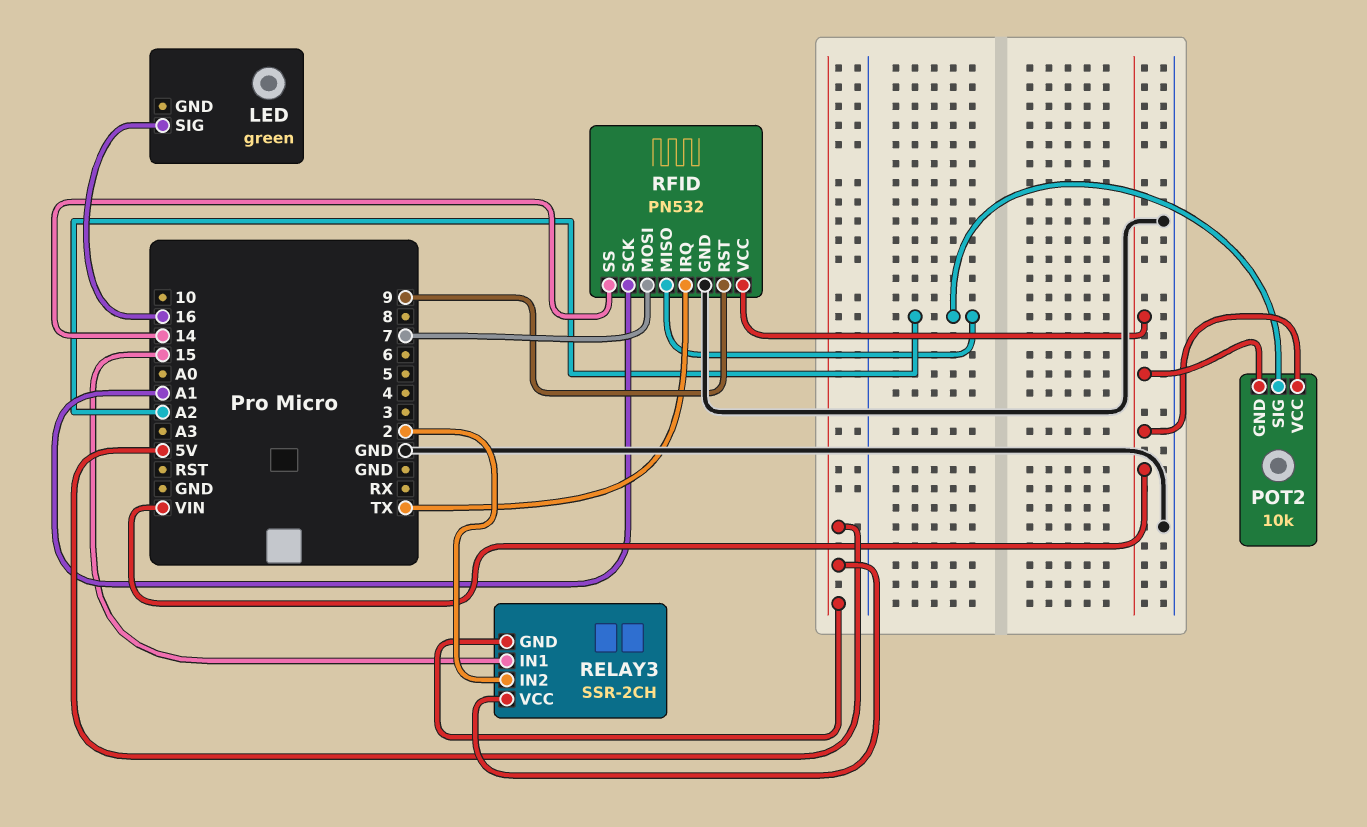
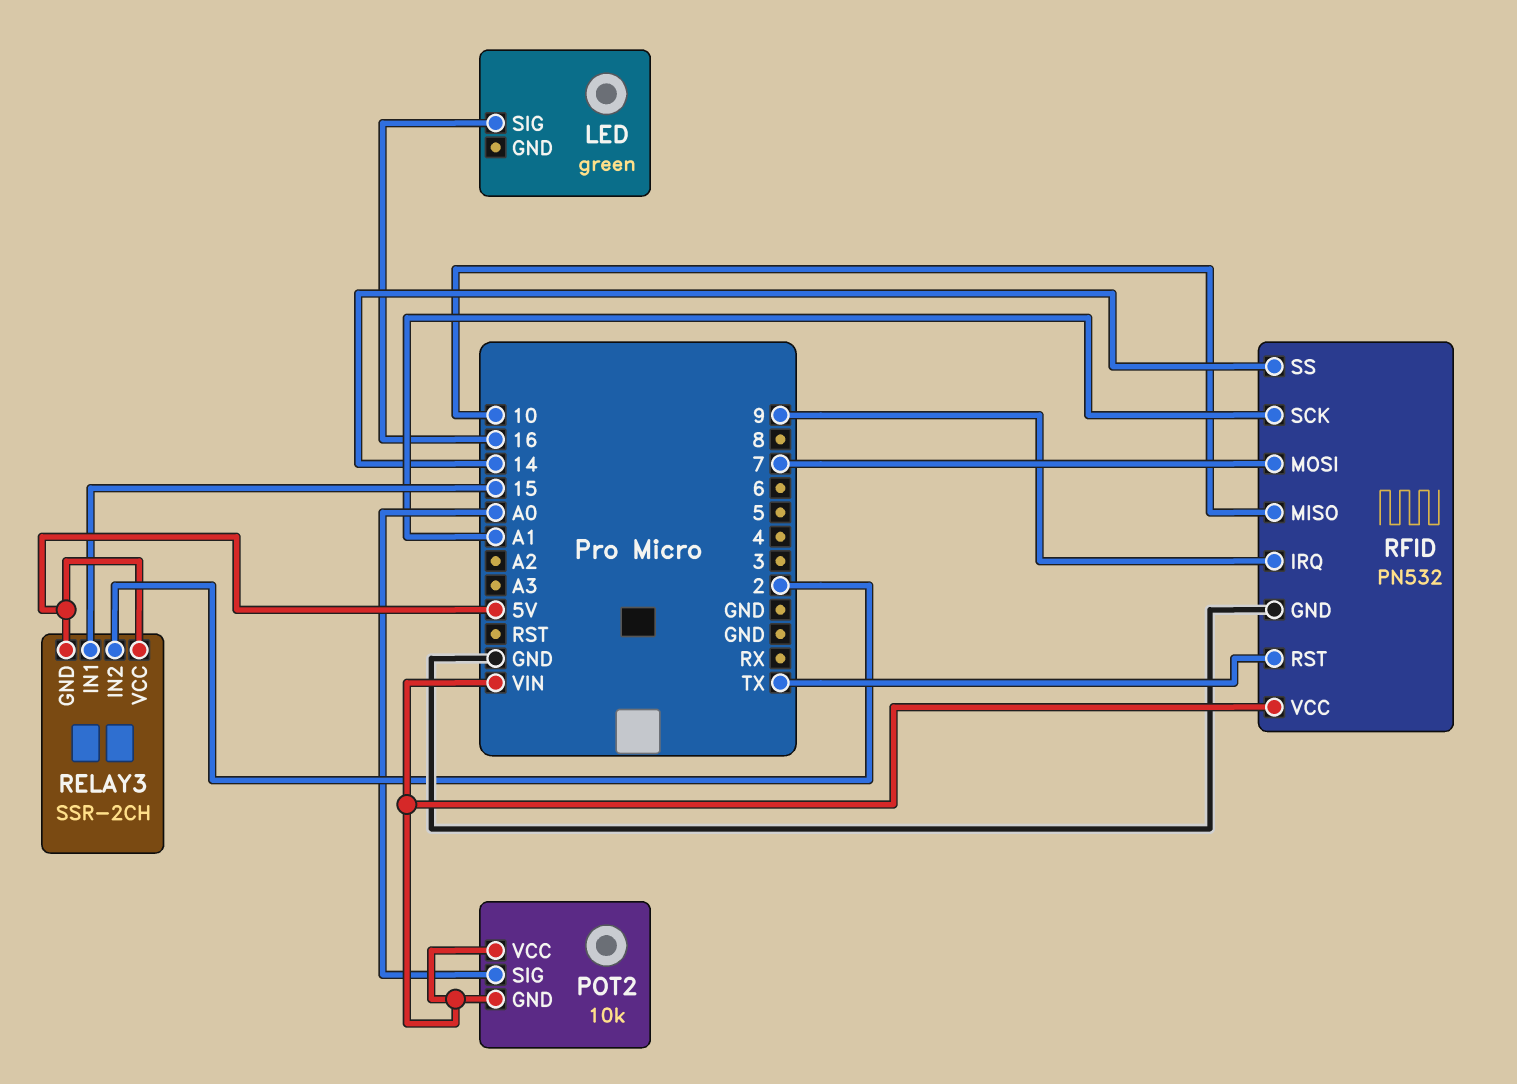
POT2 pin SIG: A2 -> A0
RFID pin IRQ: TX -> 9
RFID pin MISO: A2 -> 10
RFID pin RST: 9 -> TX

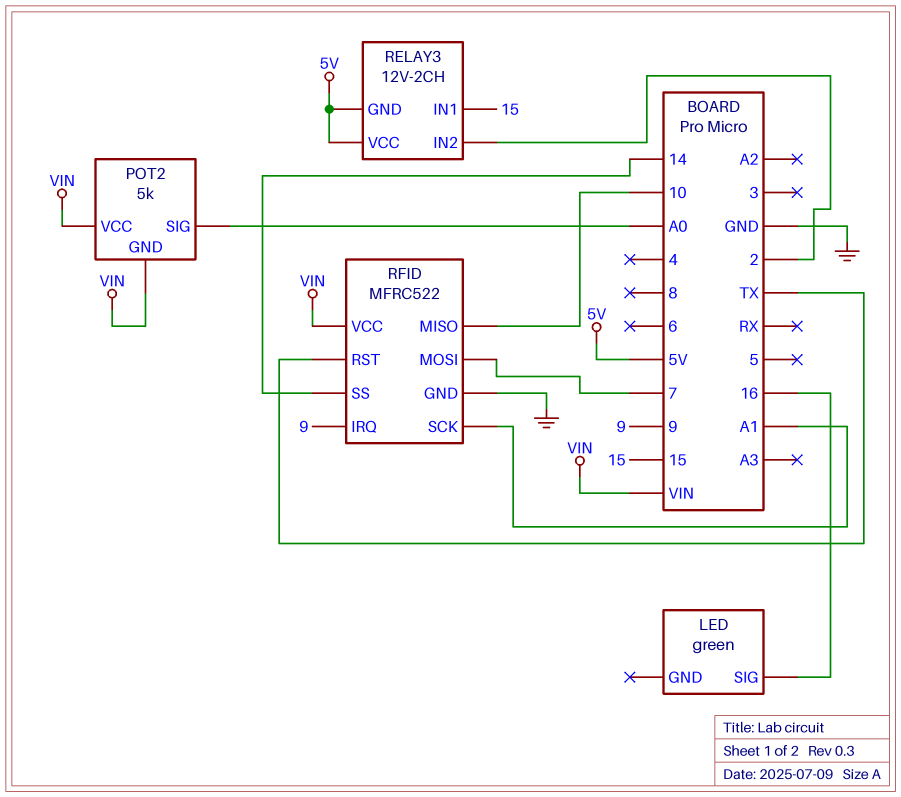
POT2: 10k -> 5k
RELAY3: SSR-2CH -> 12V-2CH
RFID: PN532 -> MFRC522

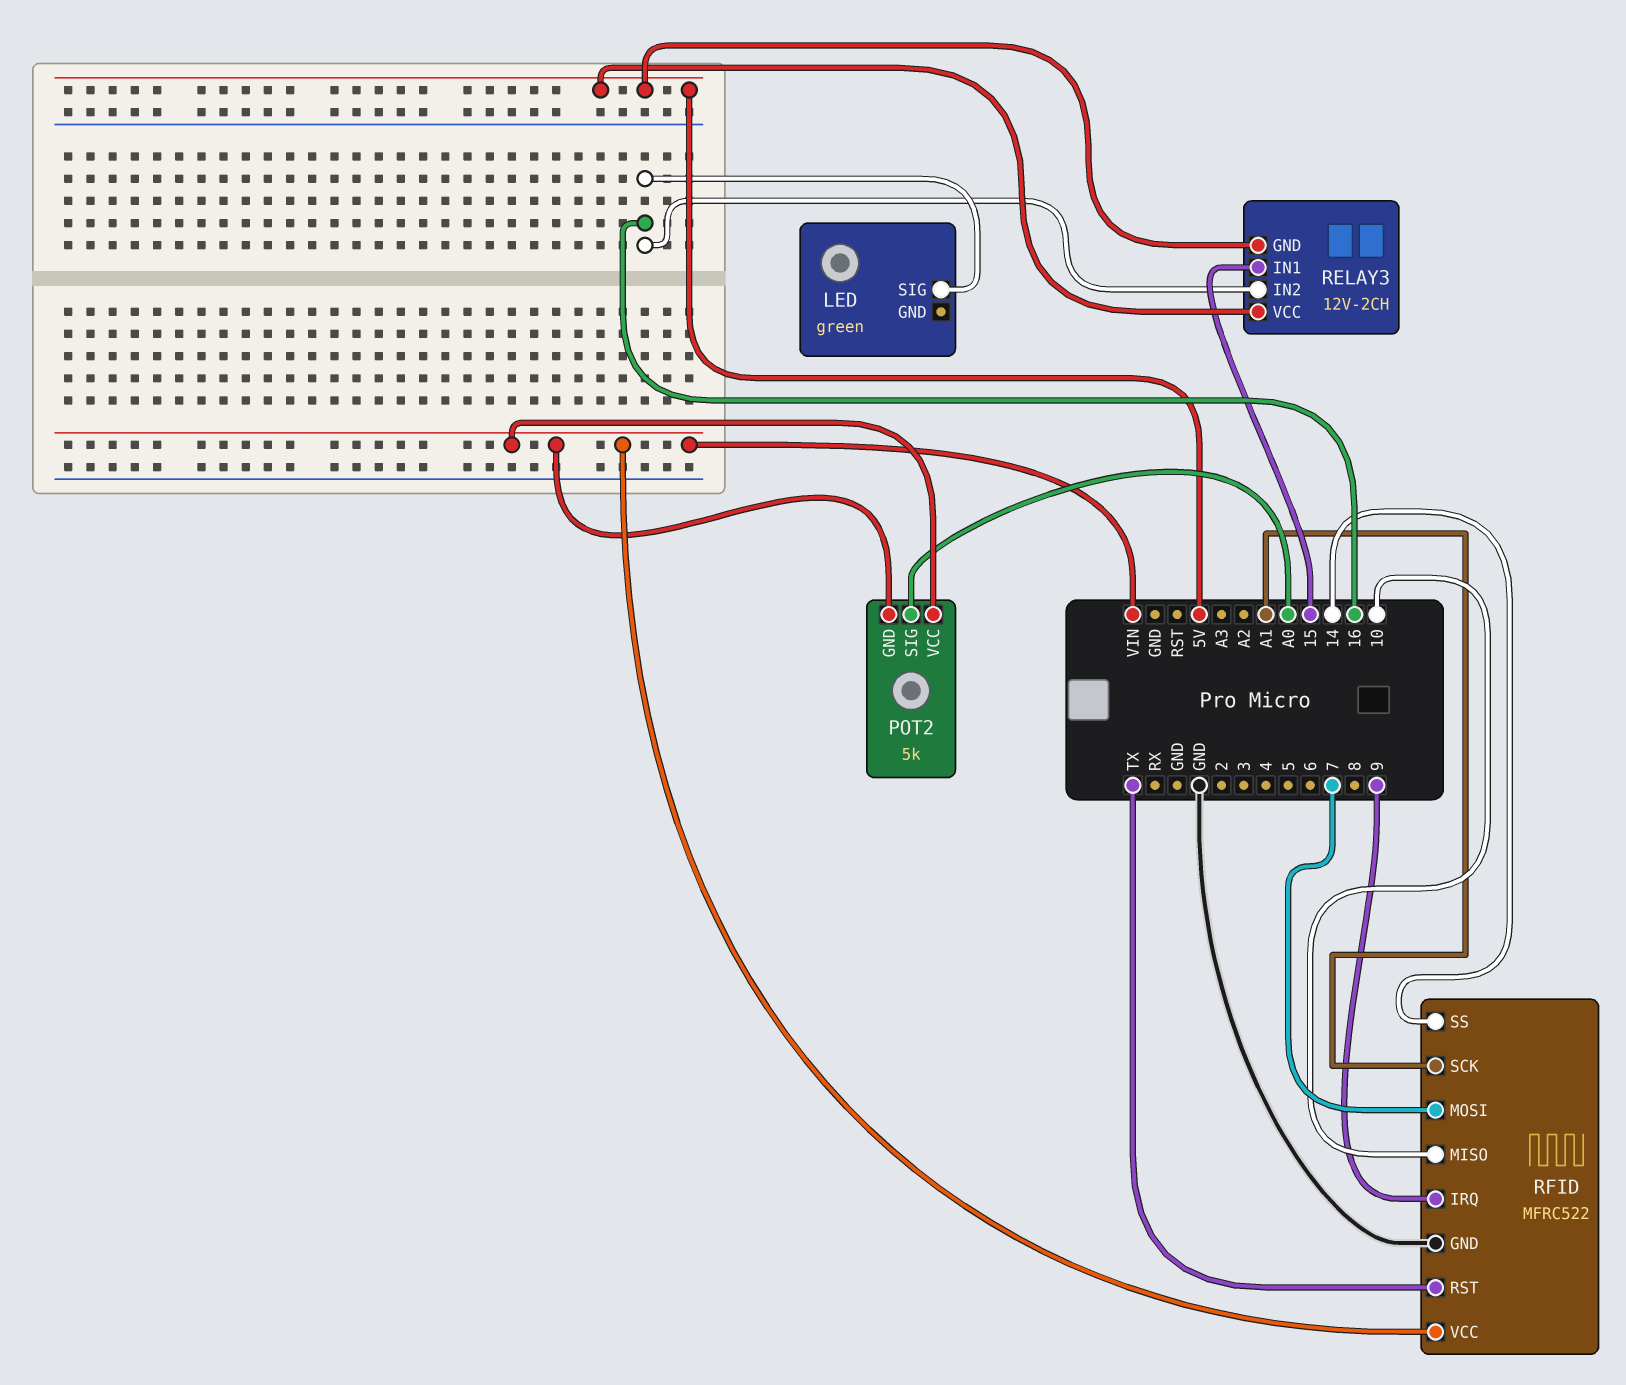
RELAY3 pin IN2: 2 -> 16

